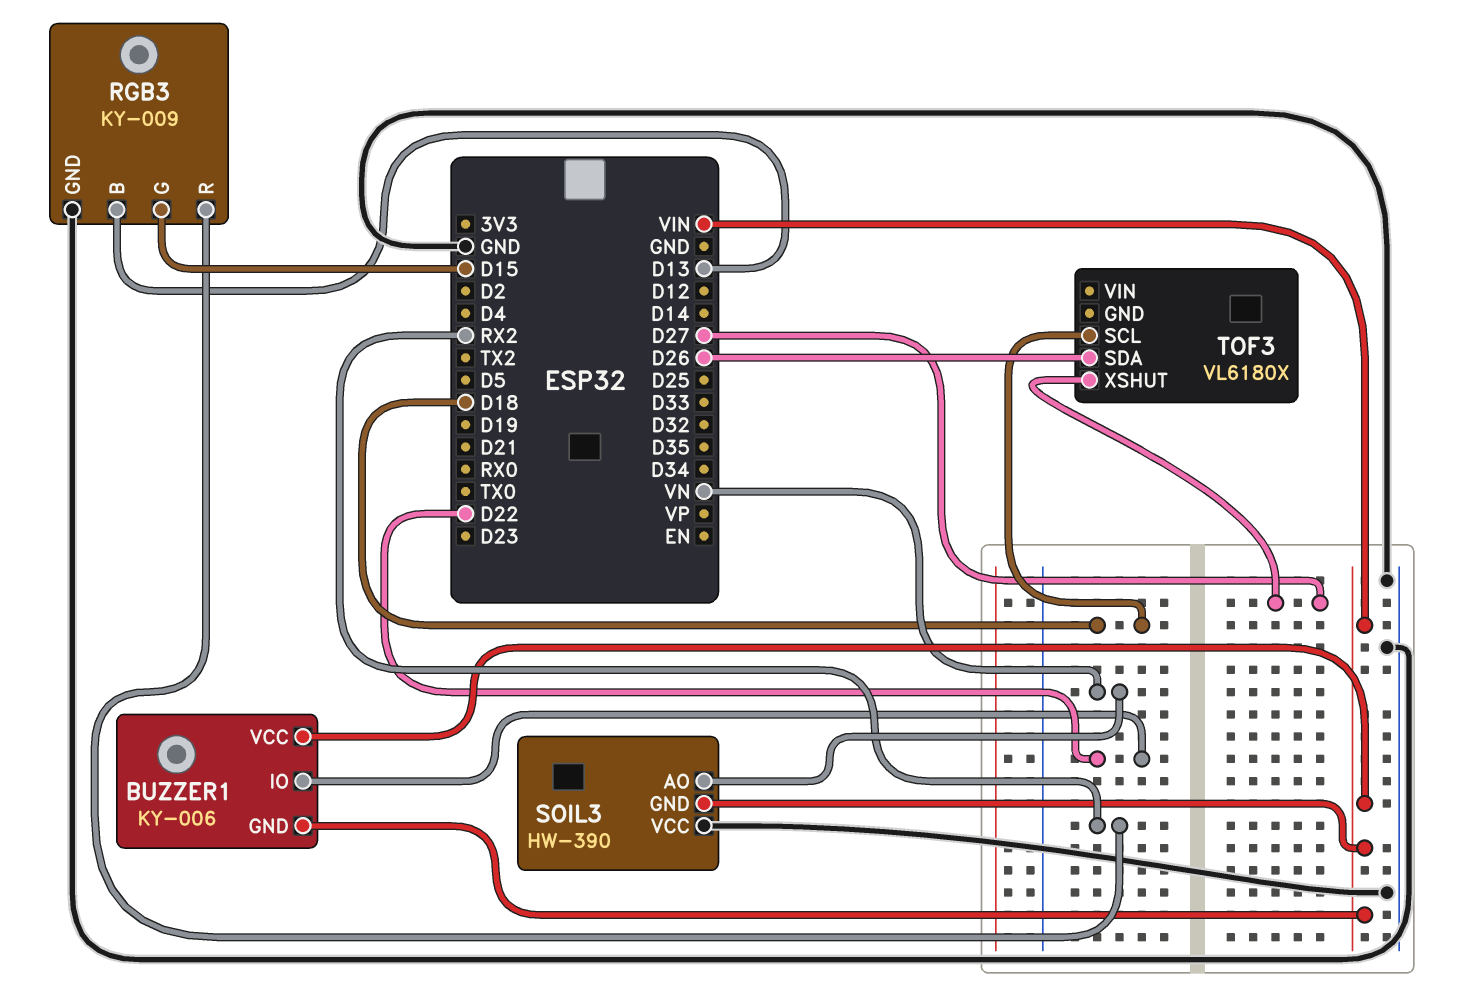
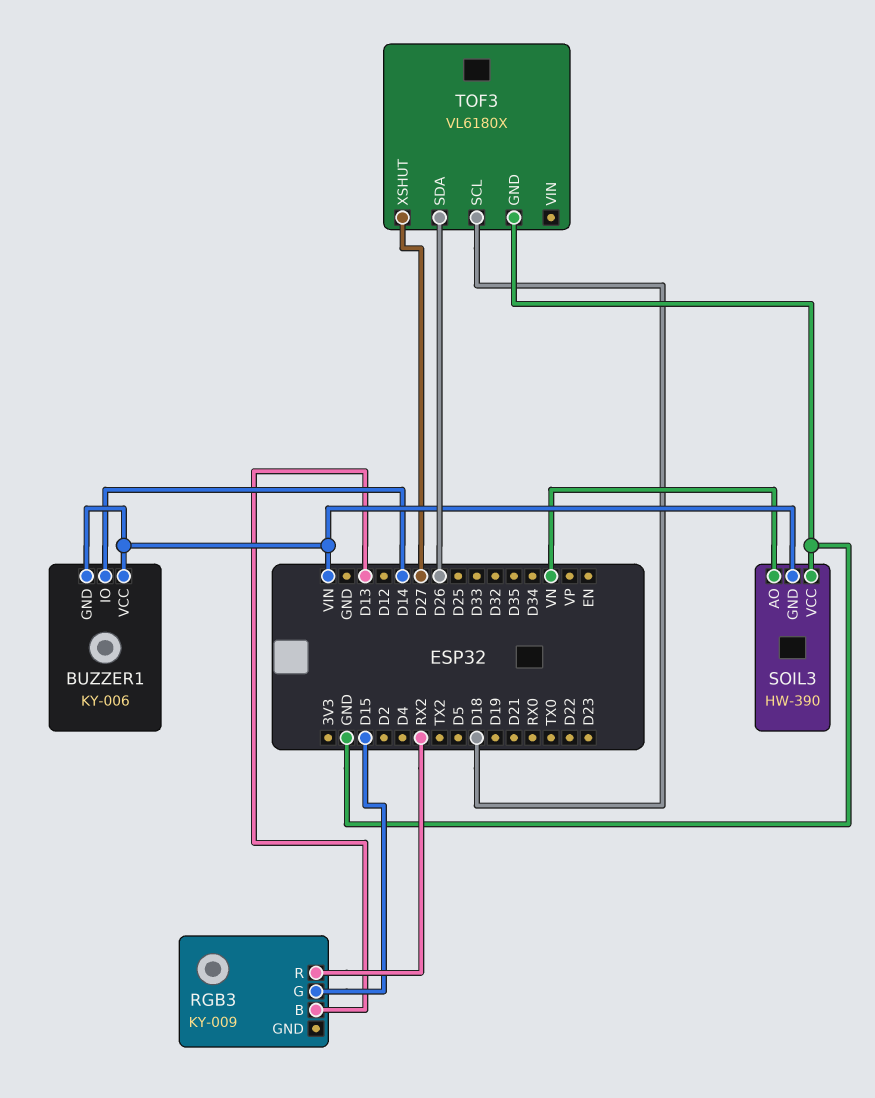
BUZZER1 pin IO: D22 -> D14
RGB3 pin GND: GND -> none
TOF3 pin GND: none -> GND

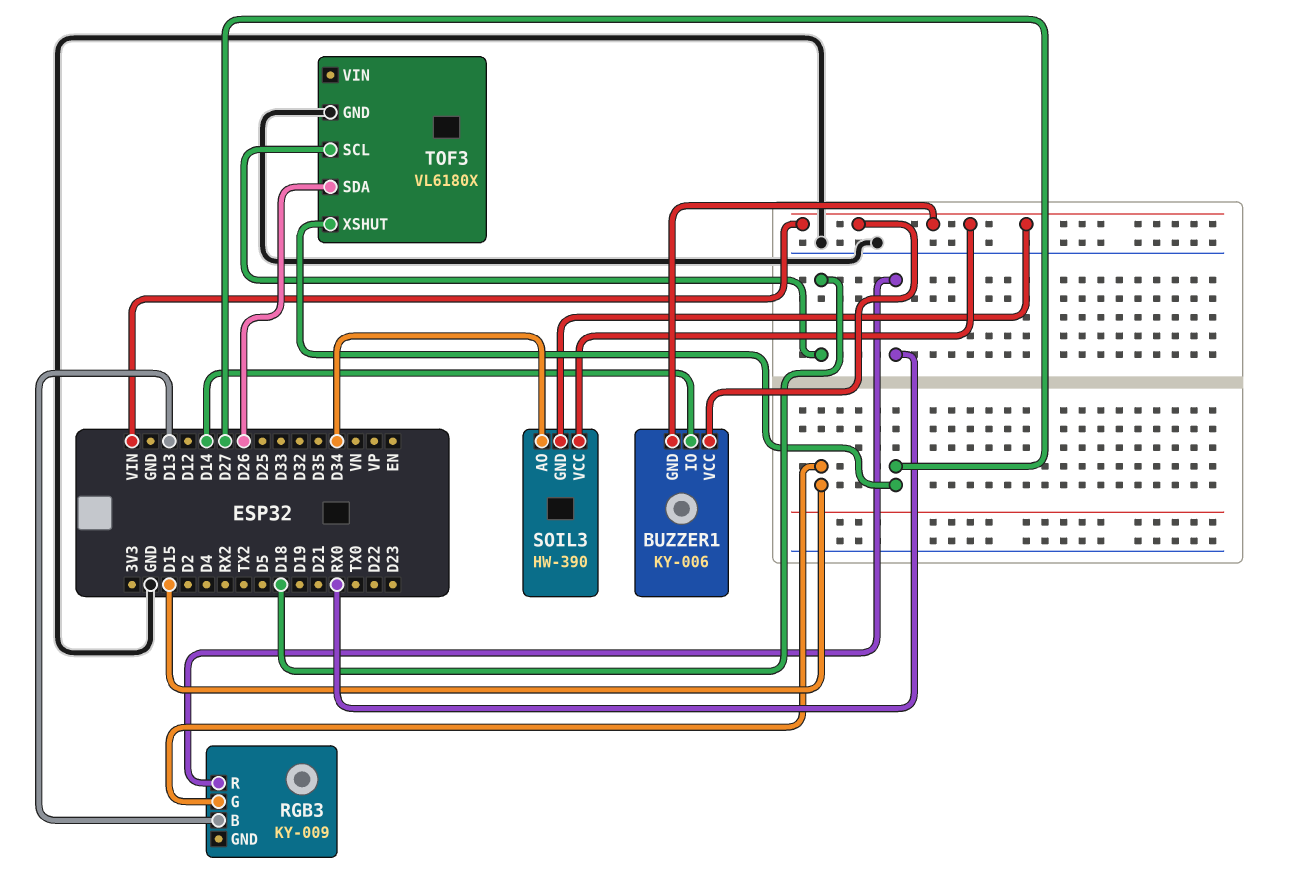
RGB3 pin R: RX2 -> RX0
SOIL3 pin AO: VN -> D34
SOIL3 pin VCC: GND -> VIN

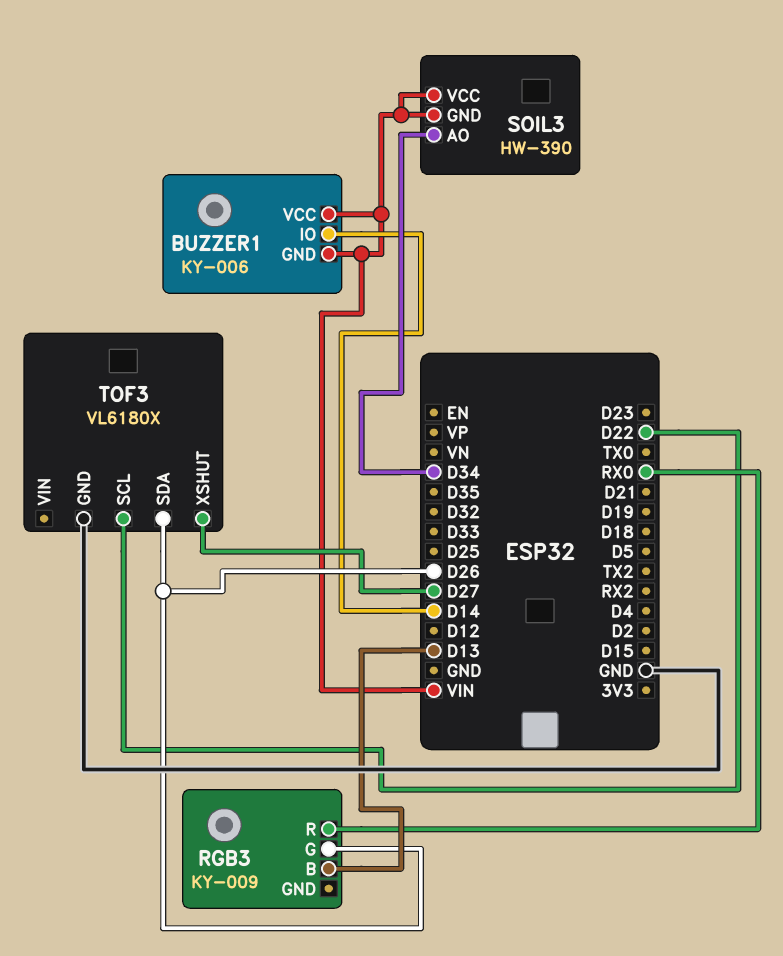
RGB3 pin G: D15 -> D26
TOF3 pin SCL: D18 -> D22

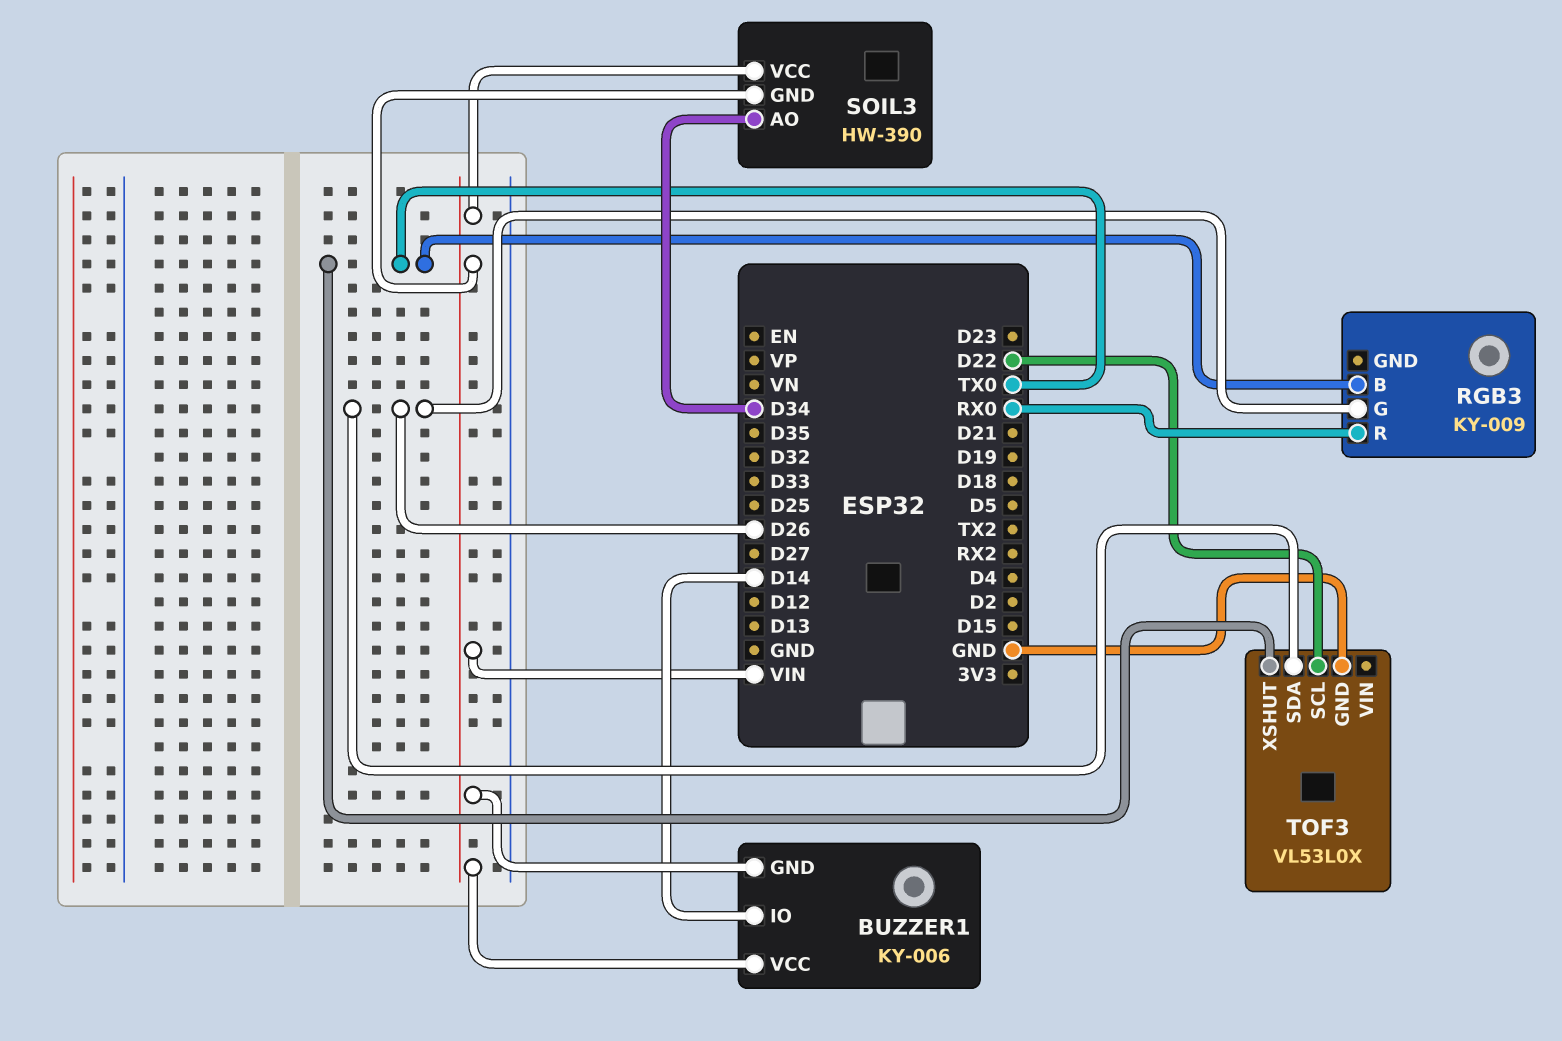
RGB3 pin B: D13 -> TX0
TOF3: VL6180X -> VL53L0X
TOF3 pin XSHUT: D27 -> TX0

